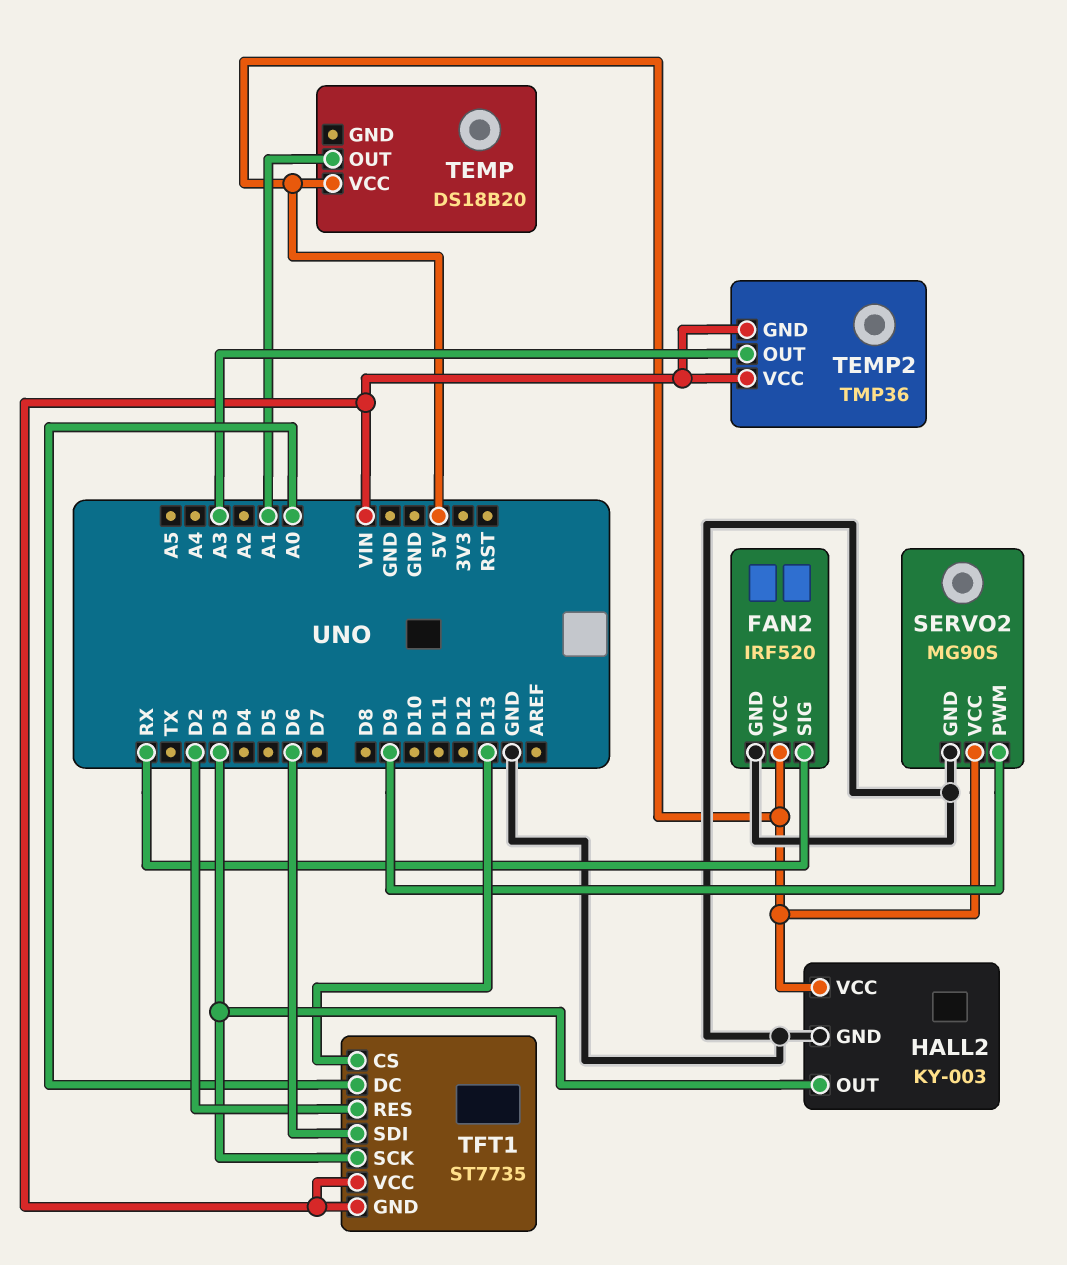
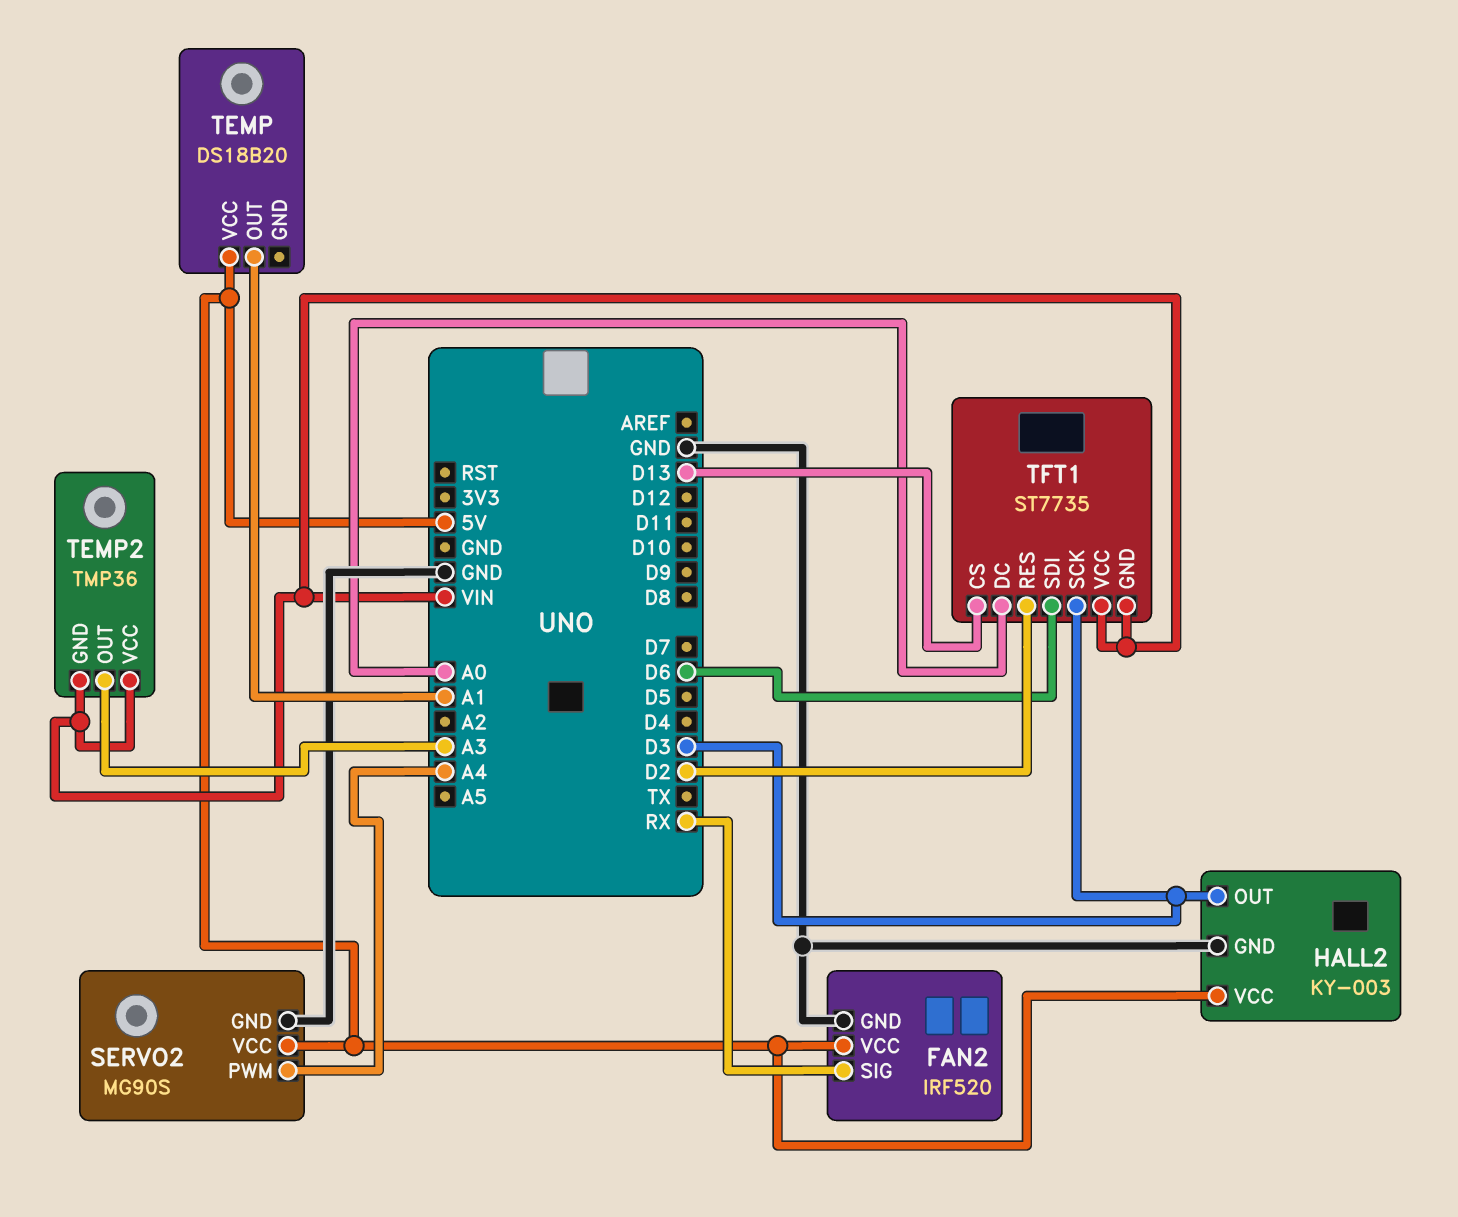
SERVO2 pin PWM: D9 -> A4

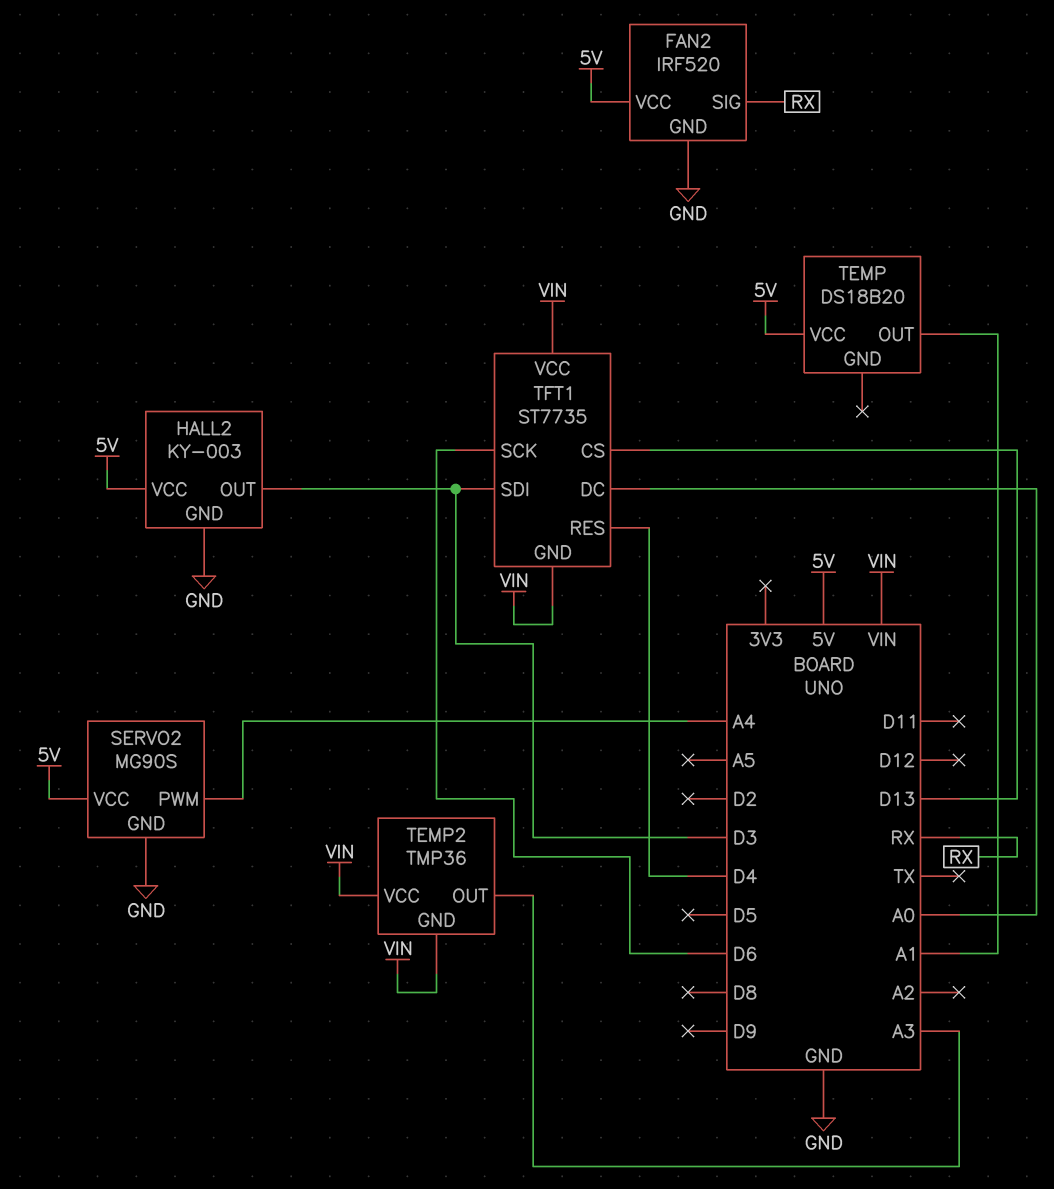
TFT1 pin RES: D2 -> D4
TFT1 pin SCK: D3 -> D6
TFT1 pin SDI: D6 -> D3

